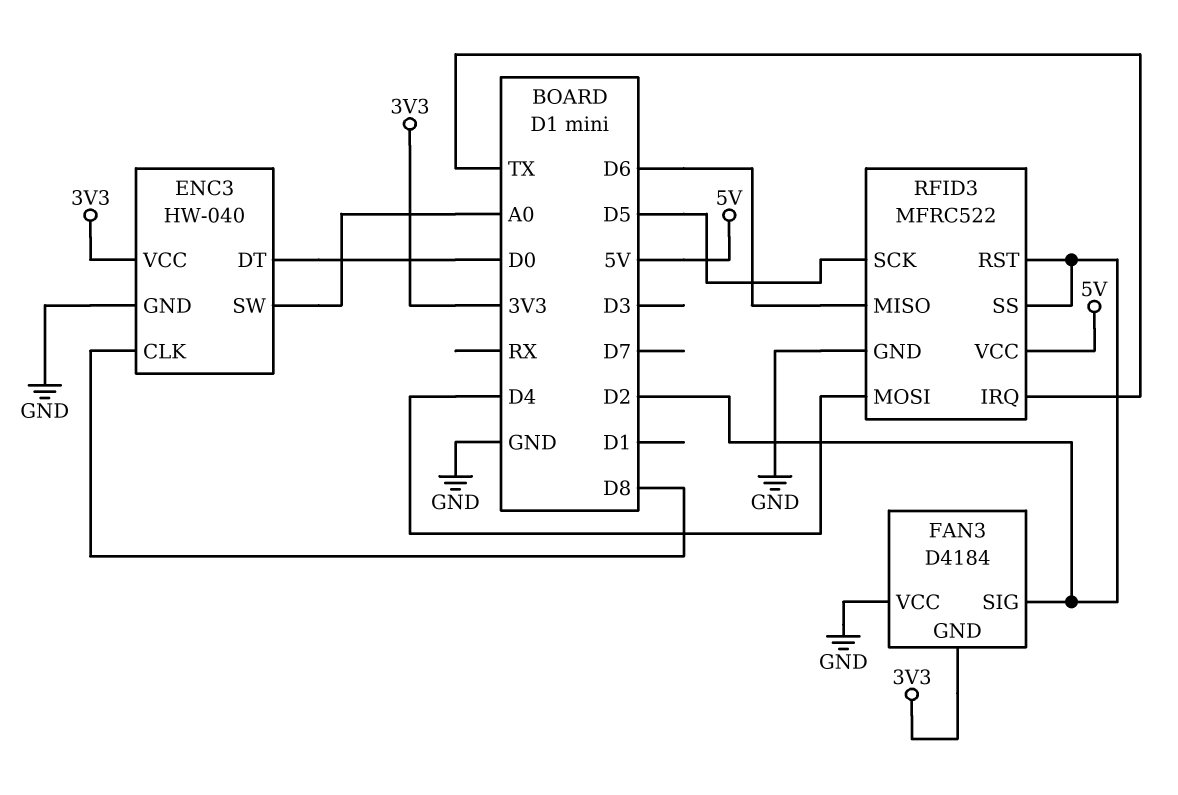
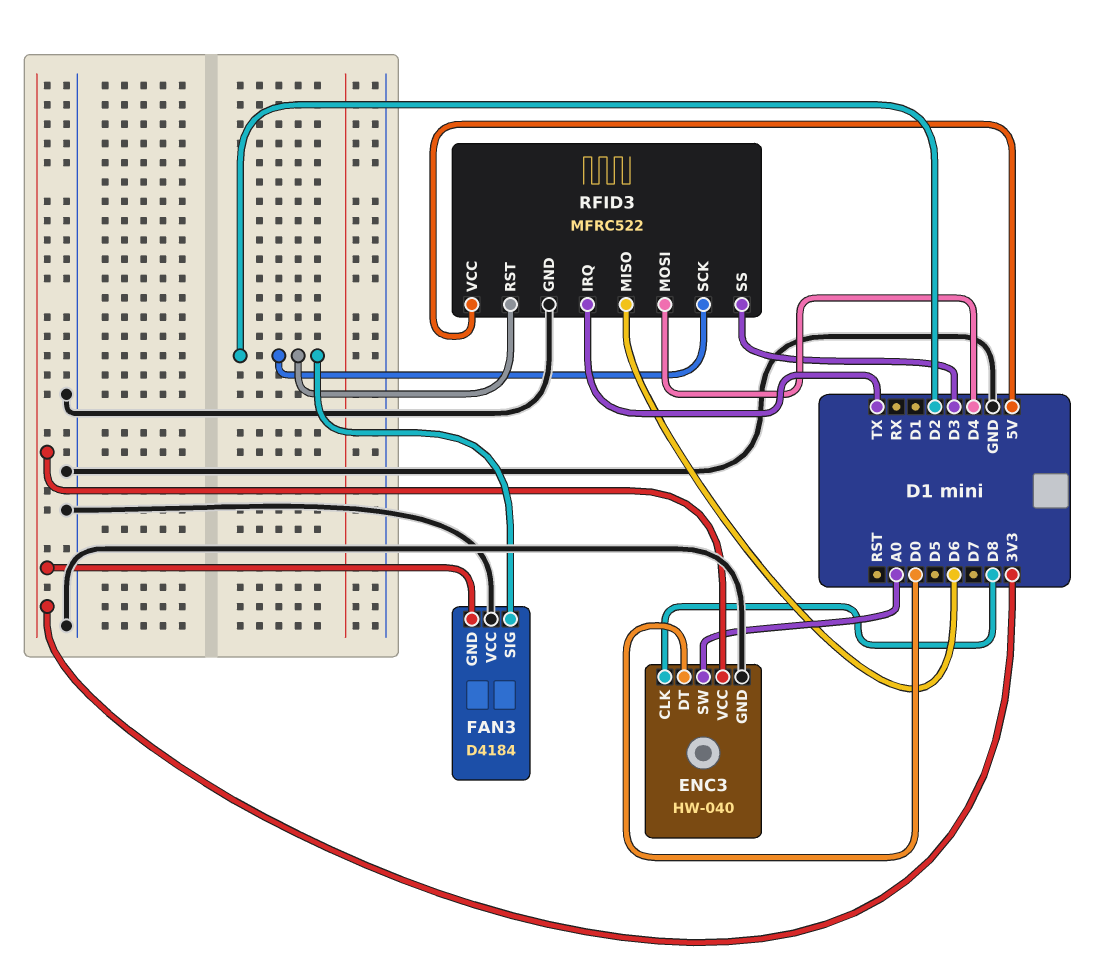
RFID3 pin SCK: D5 -> D2
RFID3 pin SS: D2 -> D3

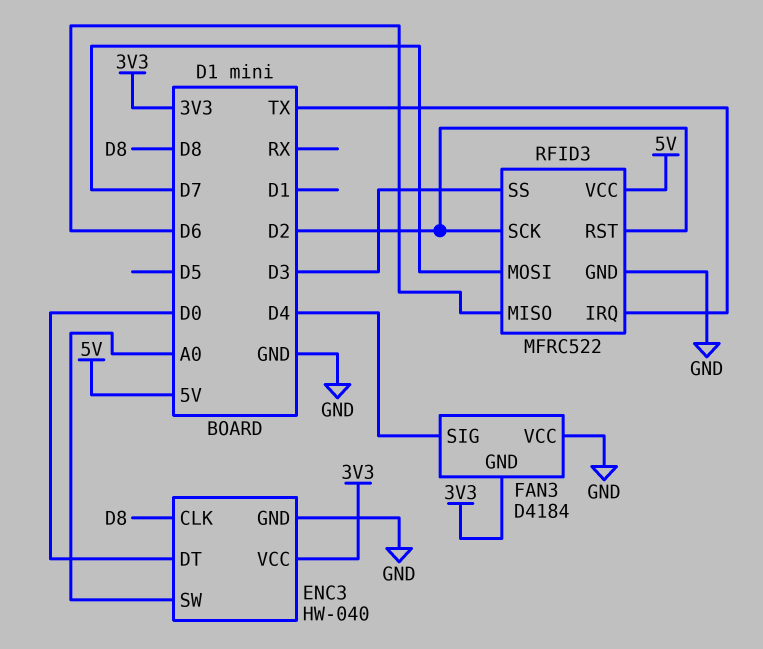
FAN3 pin SIG: D2 -> D4
RFID3 pin MOSI: D4 -> D7

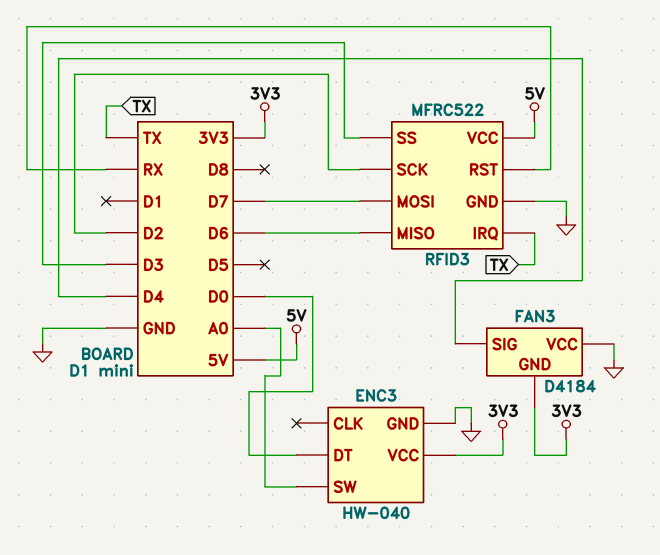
ENC3 pin CLK: D8 -> none
RFID3 pin RST: D2 -> RX

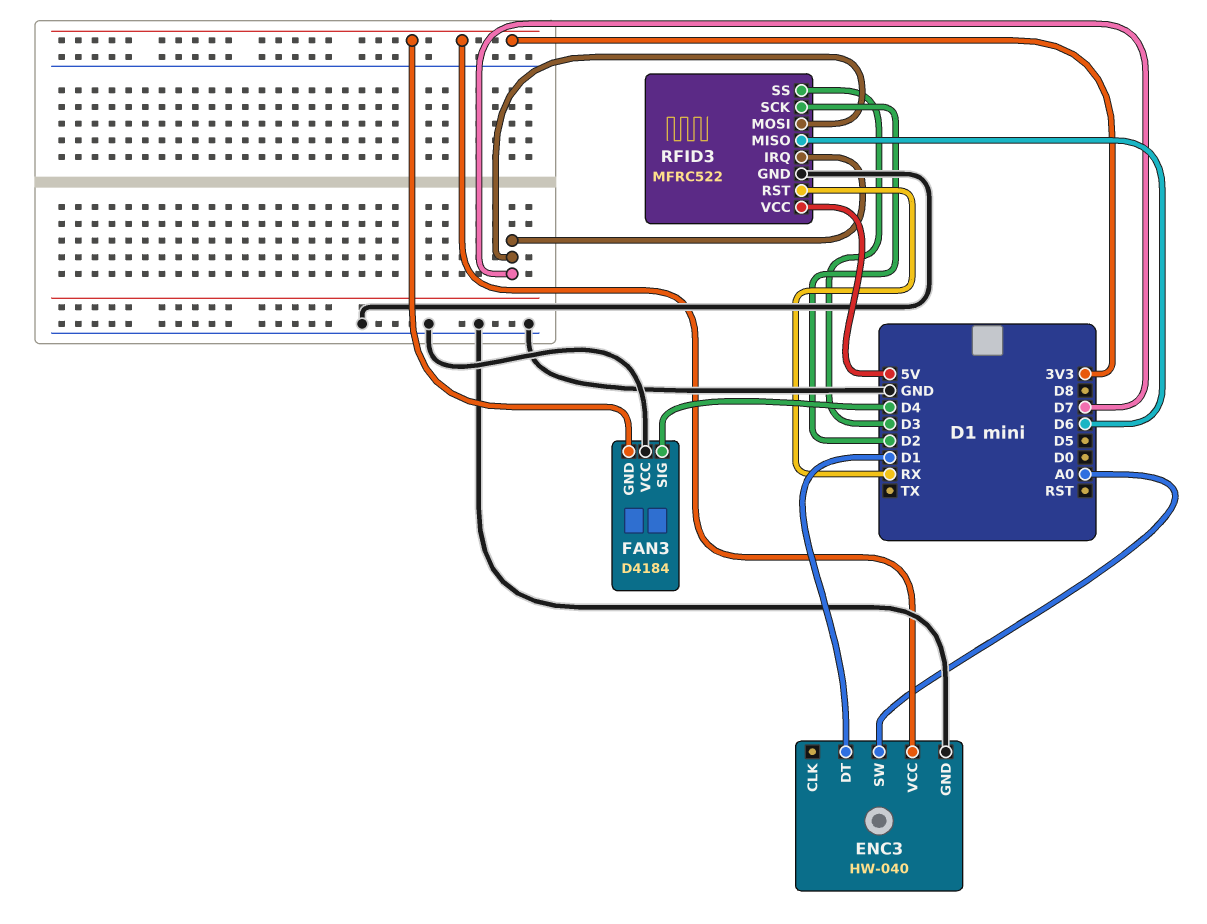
ENC3 pin DT: D0 -> D1
RFID3 pin IRQ: TX -> D7

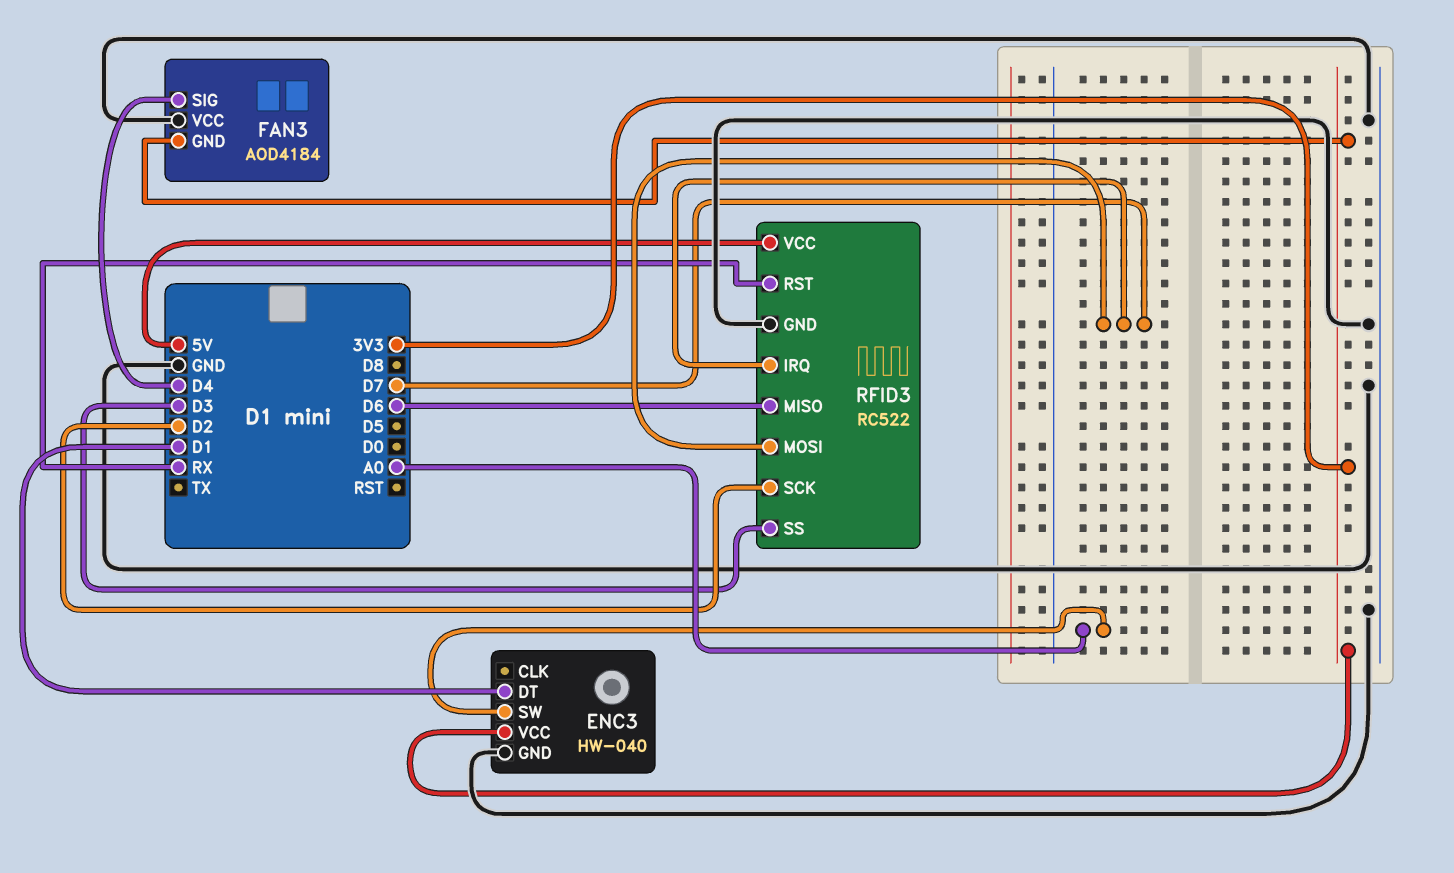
FAN3: D4184 -> AOD4184
RFID3: MFRC522 -> RC522

